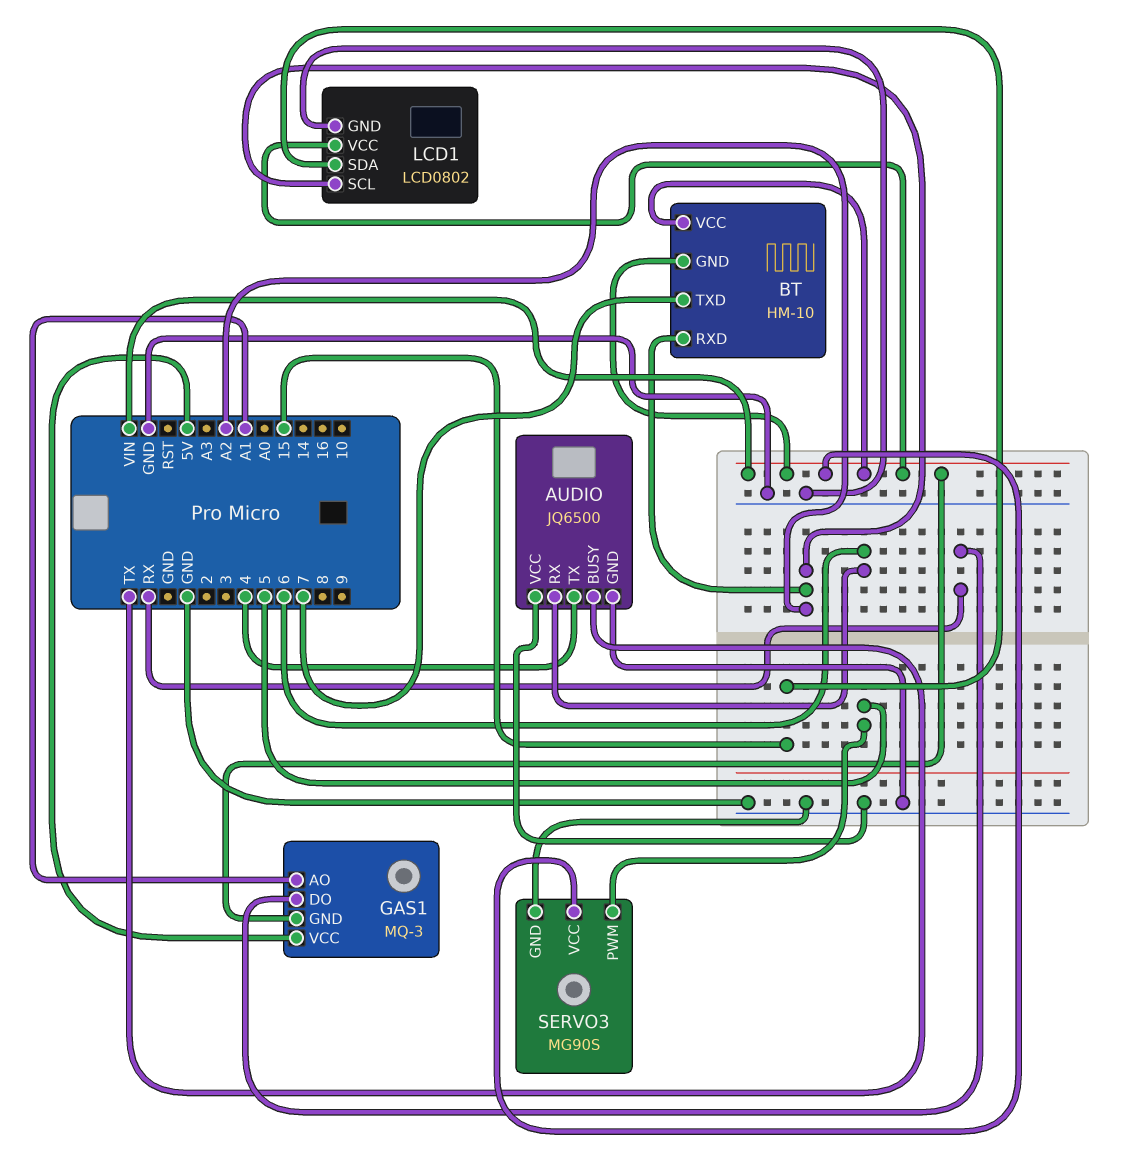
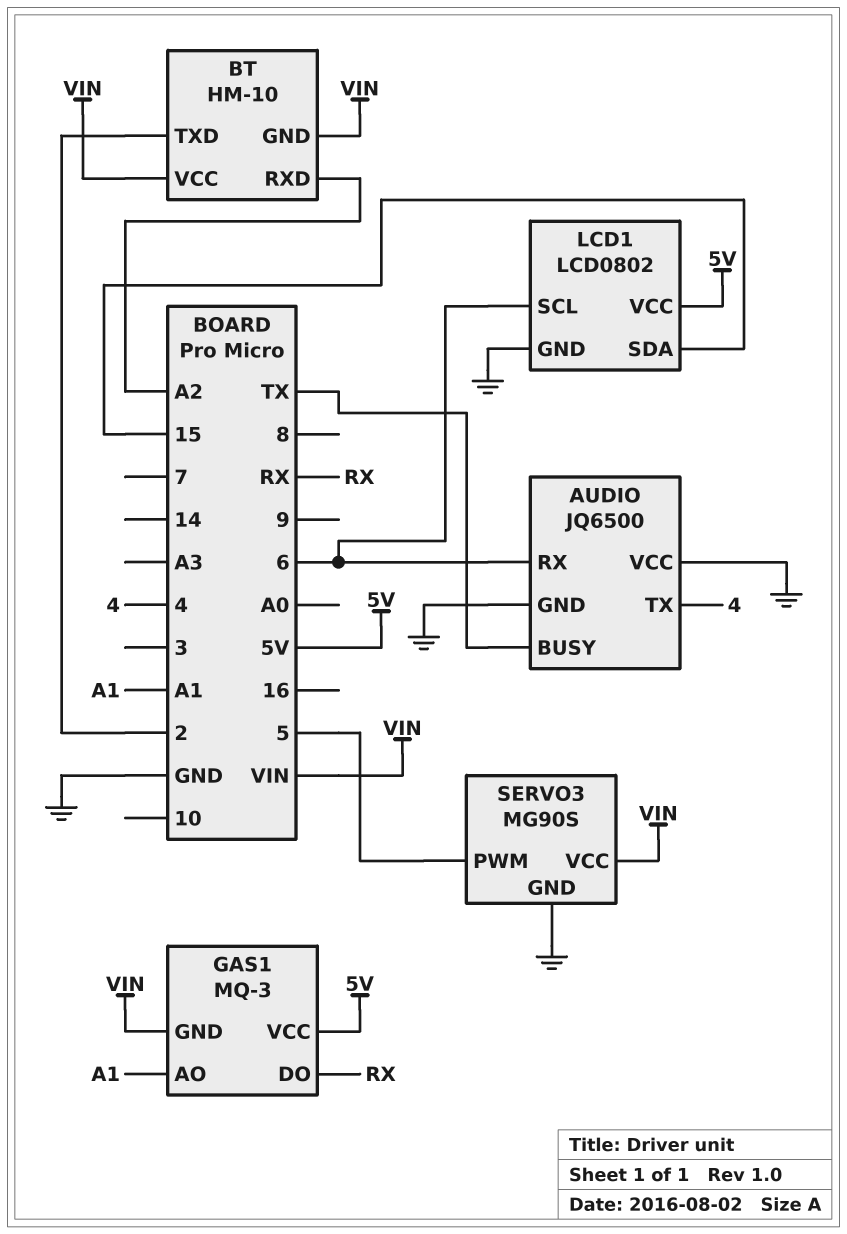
BT pin TXD: 7 -> 2
LCD1 pin SCL: A2 -> 6
LCD1 pin VCC: VIN -> 5V

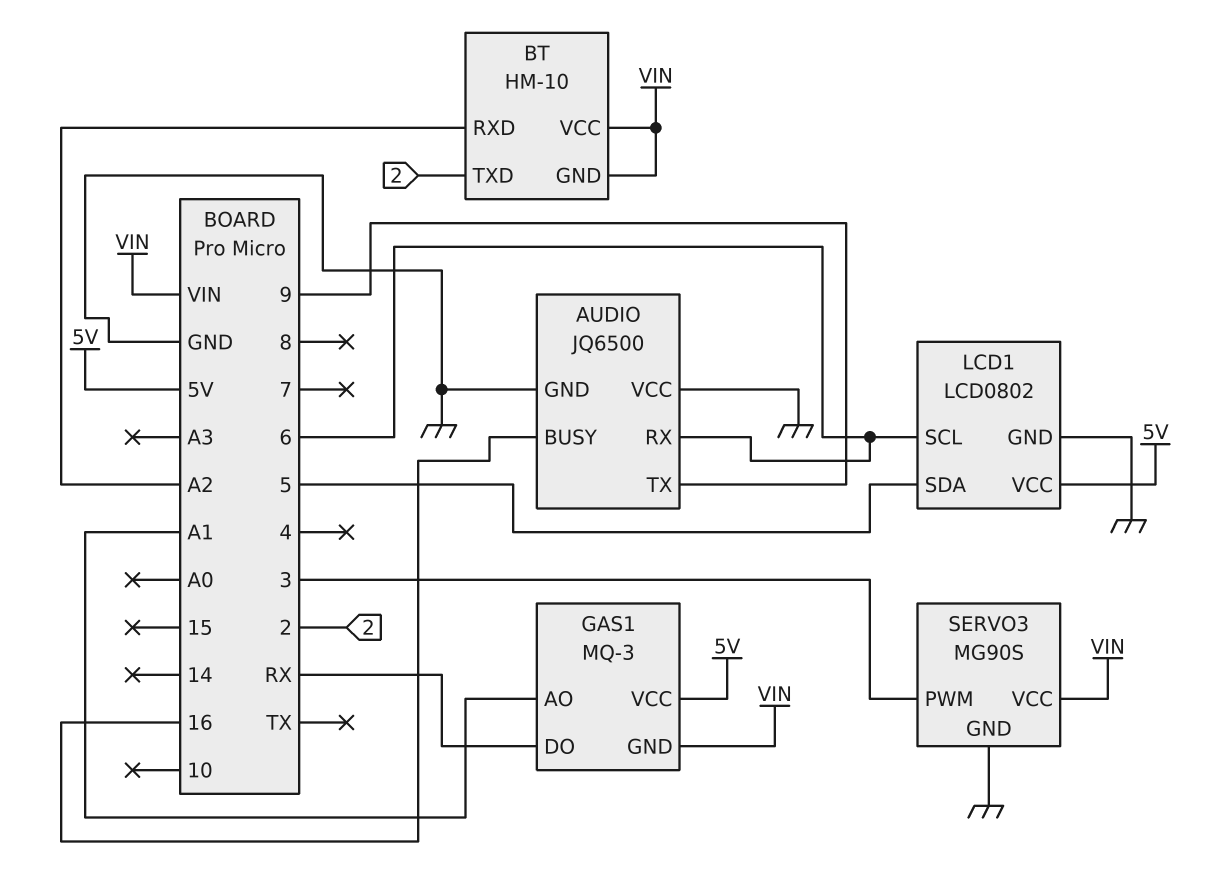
AUDIO pin BUSY: TX -> 16
AUDIO pin TX: 4 -> 9
LCD1 pin SDA: 15 -> 5
SERVO3 pin PWM: 5 -> 3

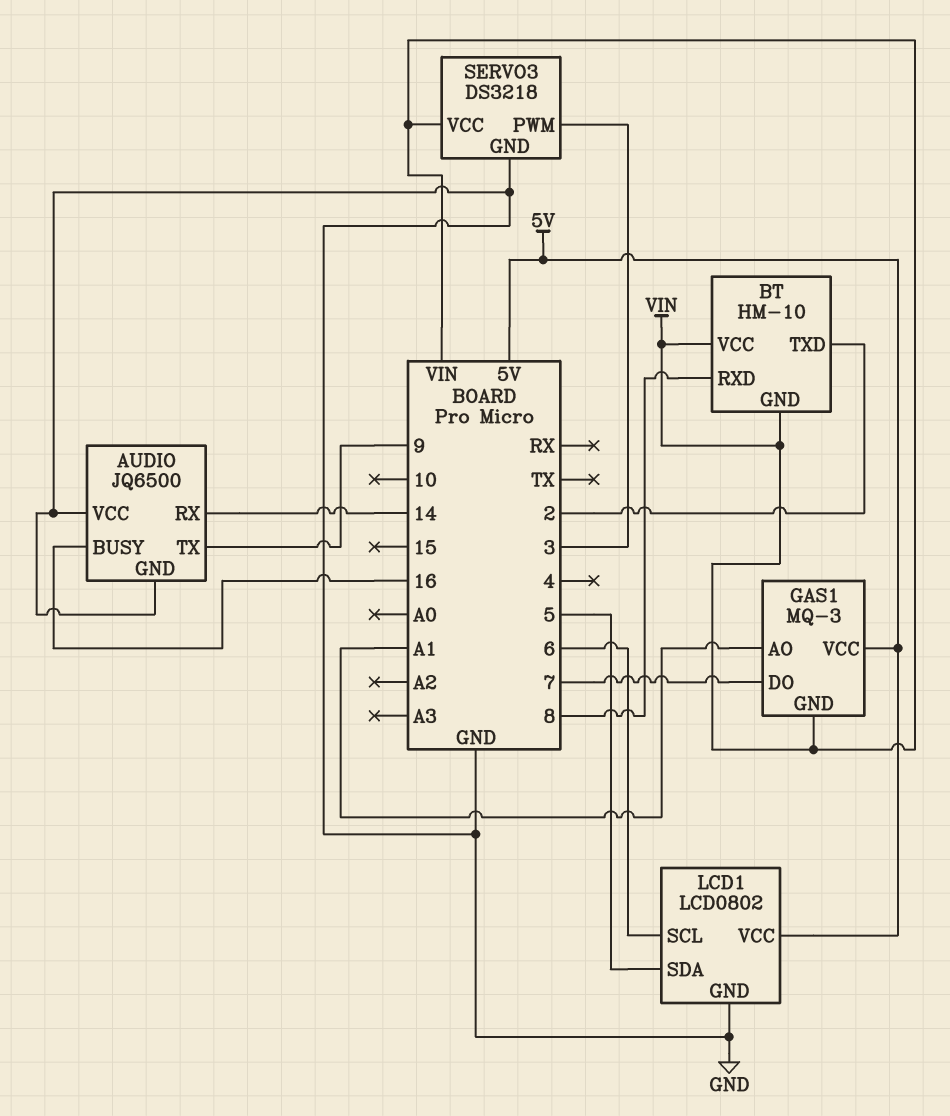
AUDIO pin RX: 6 -> 14
BT pin RXD: A2 -> 8
GAS1 pin DO: RX -> 7
SERVO3: MG90S -> DS3218

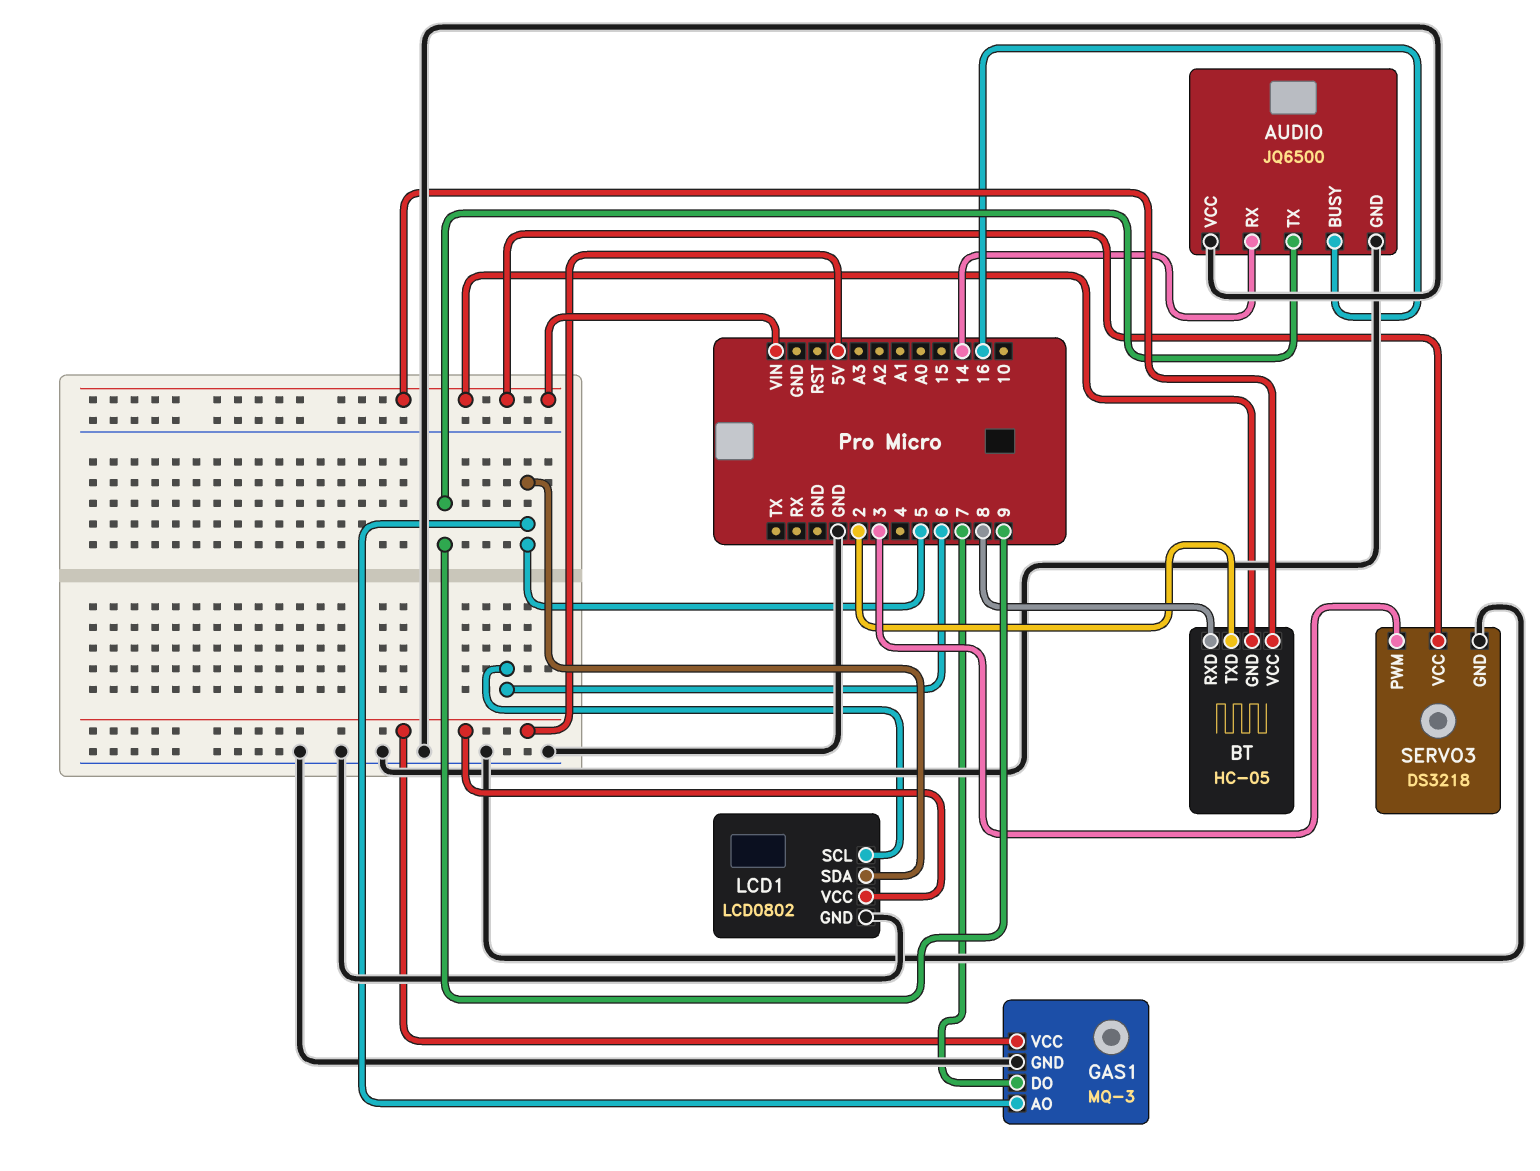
BT: HM-10 -> HC-05
GAS1 pin AO: A1 -> 5
GAS1 pin GND: VIN -> GND

